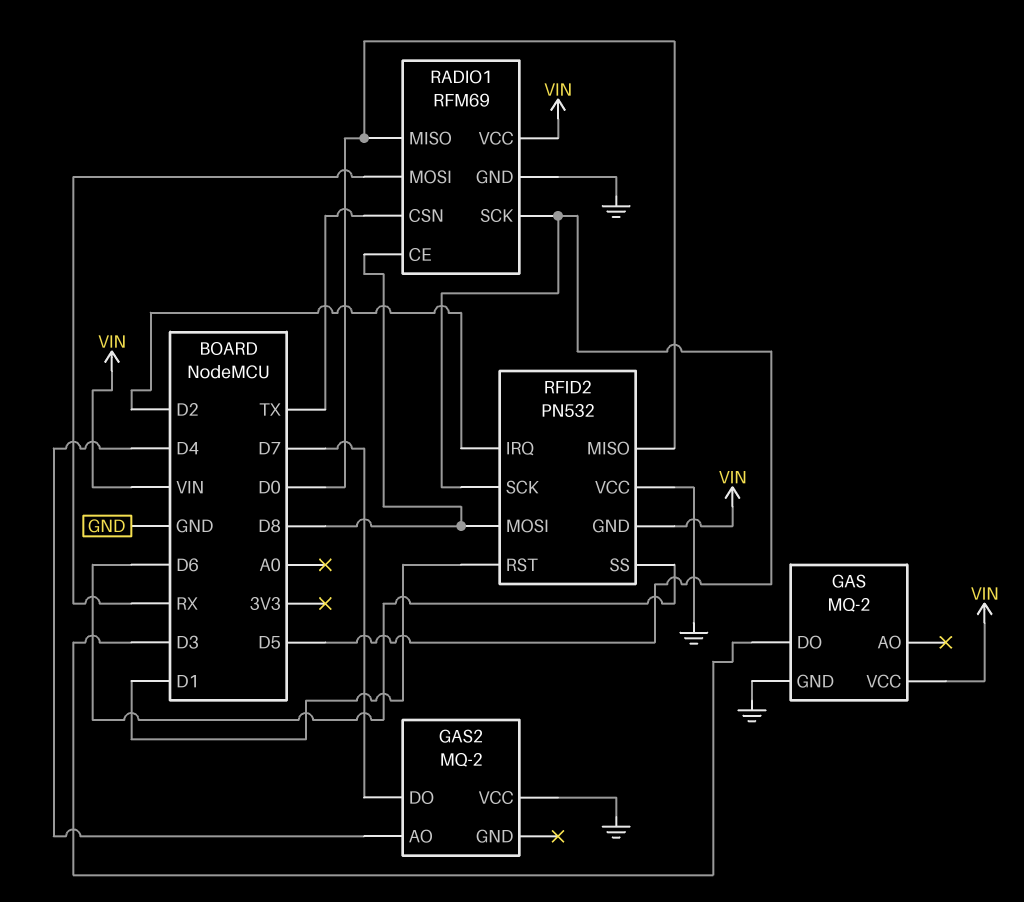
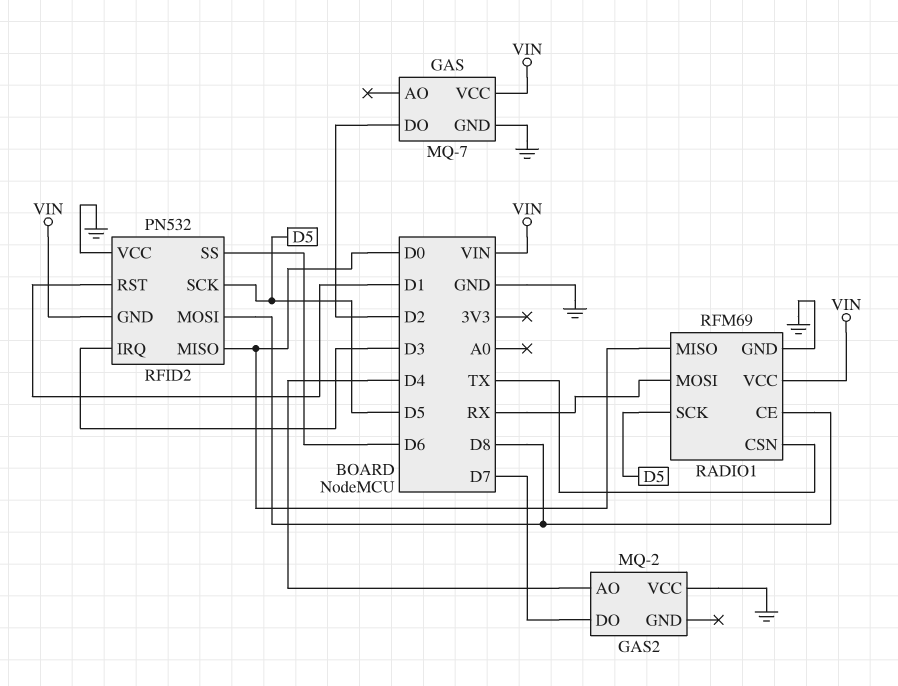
GAS: MQ-2 -> MQ-7
GAS pin DO: D3 -> D2
RFID2 pin IRQ: D2 -> D3

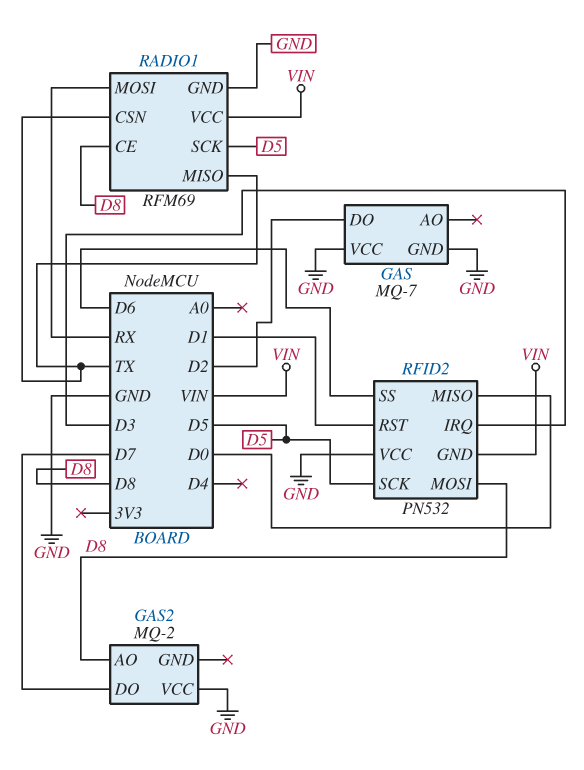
GAS pin VCC: VIN -> GND
GAS2 pin AO: D4 -> D8
RADIO1 pin MISO: D0 -> TX

